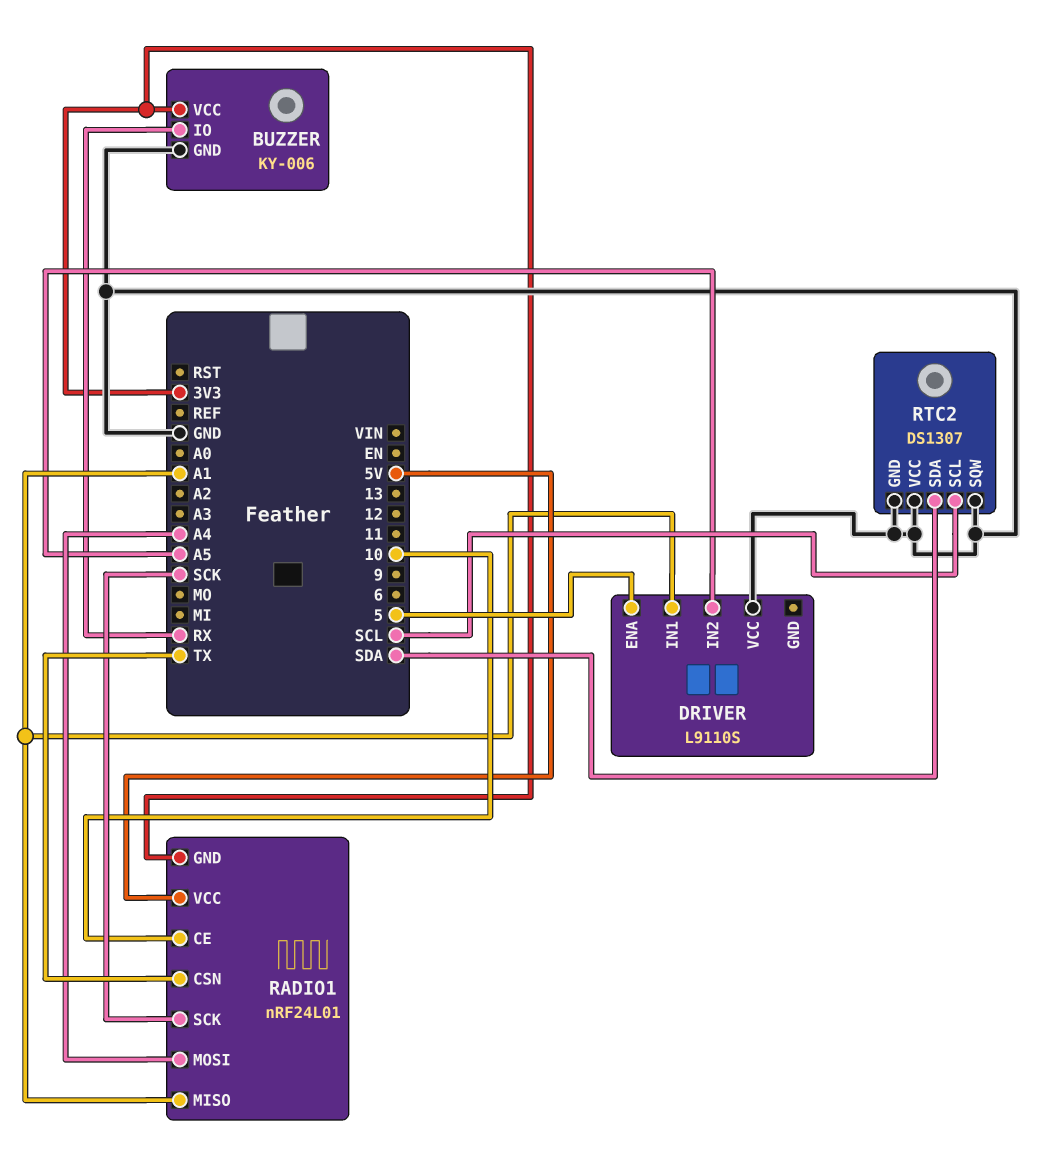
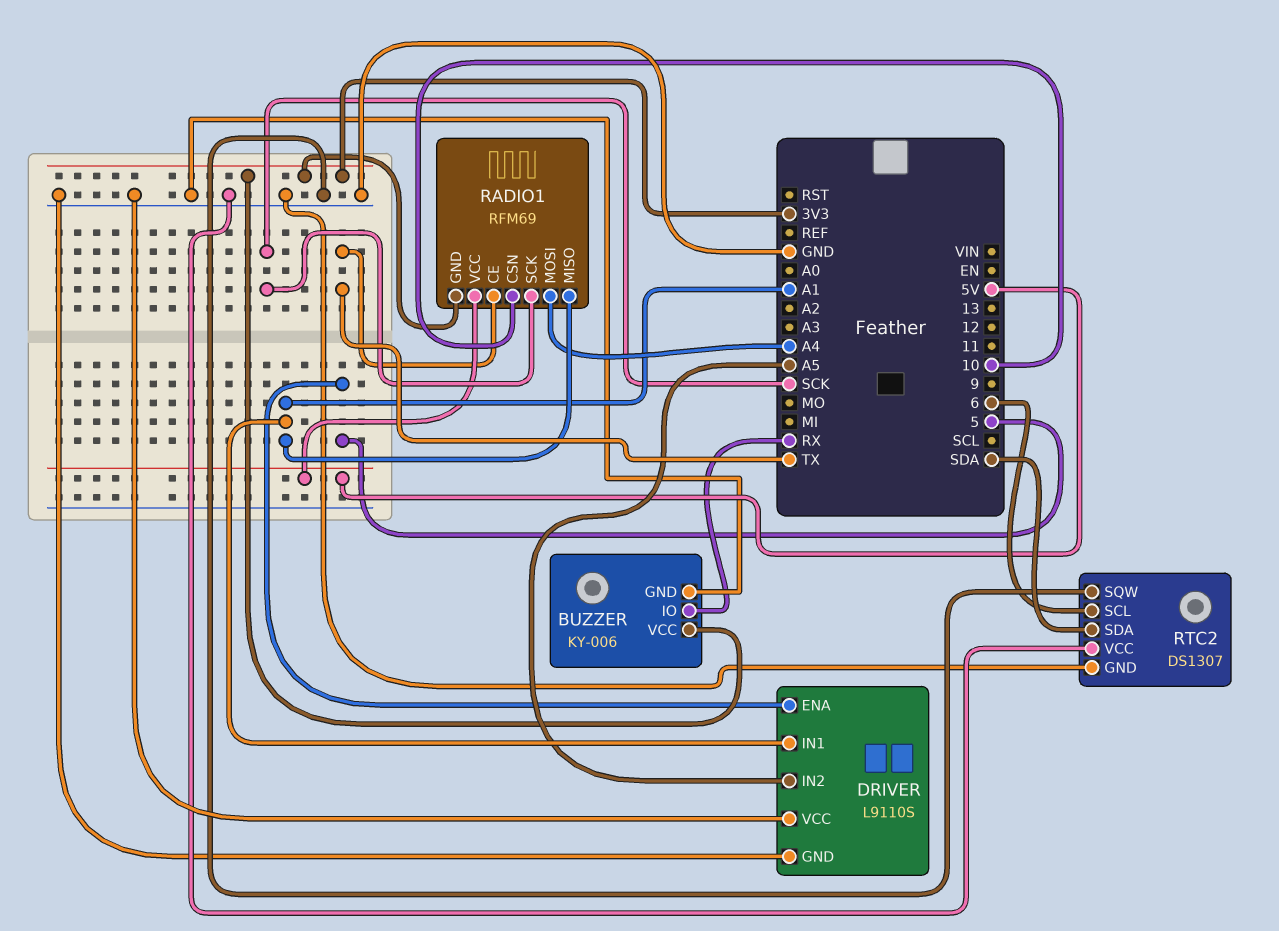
DRIVER pin GND: none -> GND
RADIO1: nRF24L01 -> RFM69
RADIO1 pin CE: 10 -> TX
RADIO1 pin CSN: TX -> 10
RTC2 pin SCL: SCL -> 6

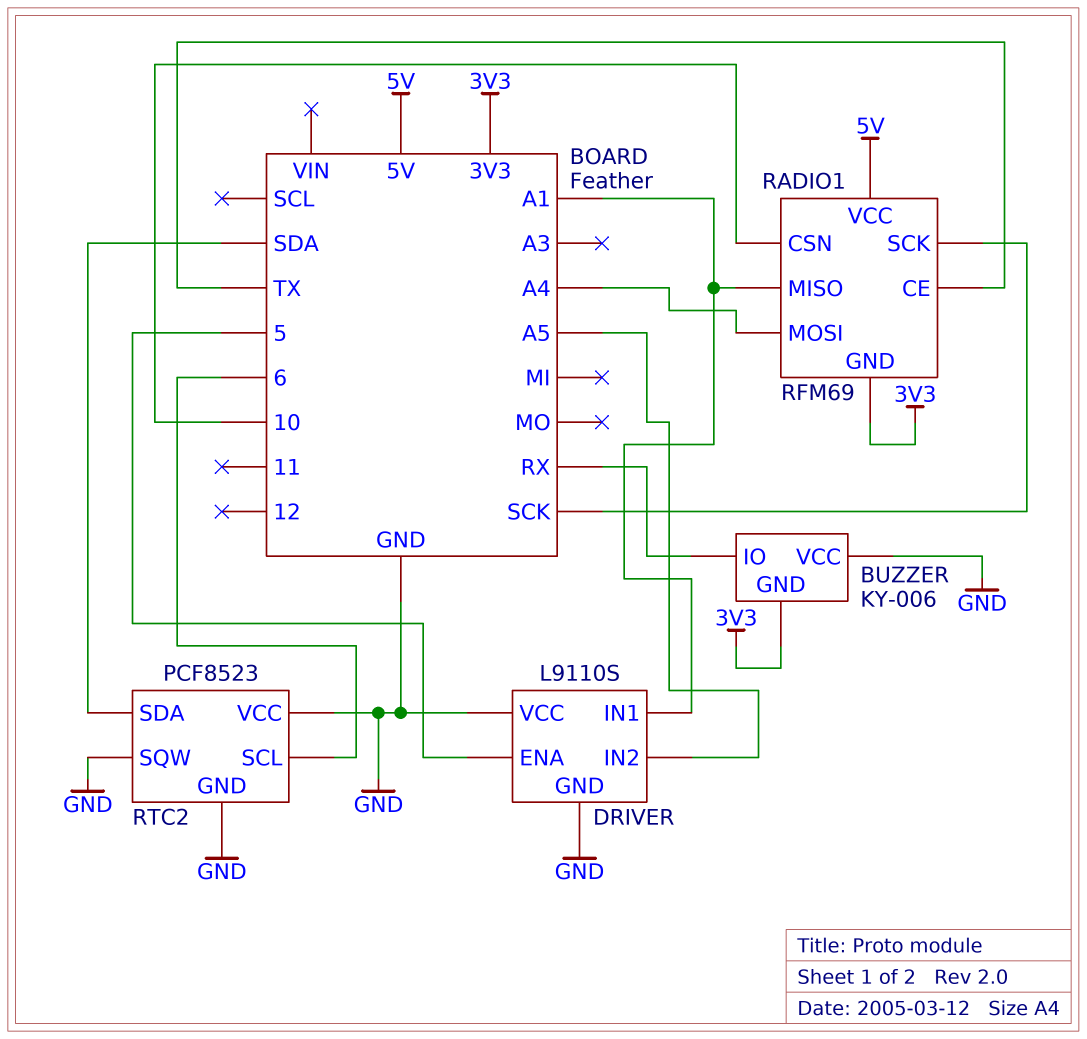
BUZZER pin GND: GND -> 3V3
BUZZER pin VCC: 3V3 -> GND
RTC2: DS1307 -> PCF8523

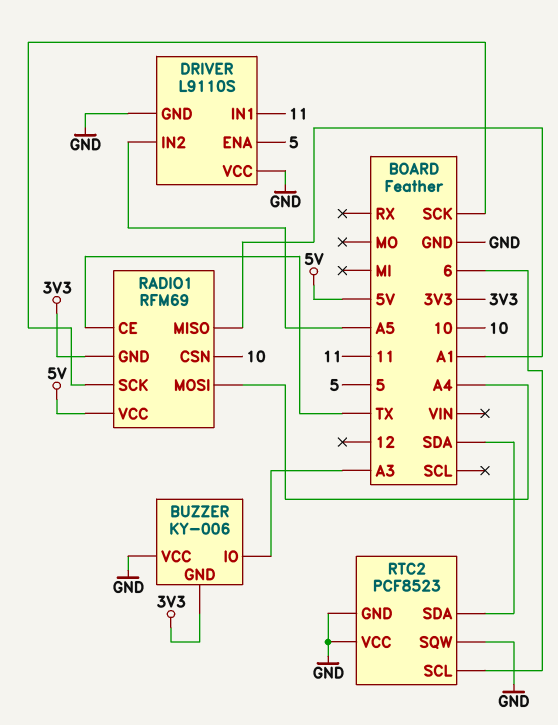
BUZZER pin IO: RX -> A3
DRIVER pin IN1: A1 -> 11

